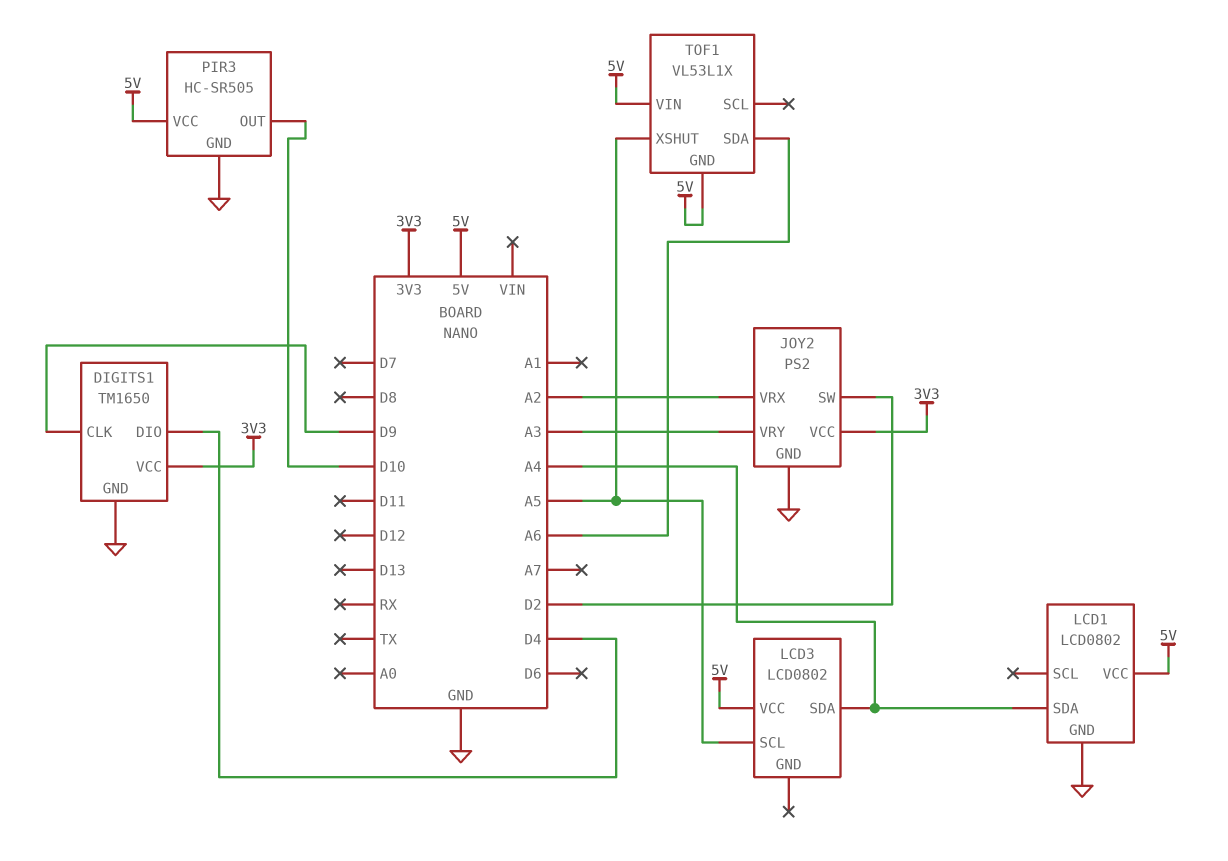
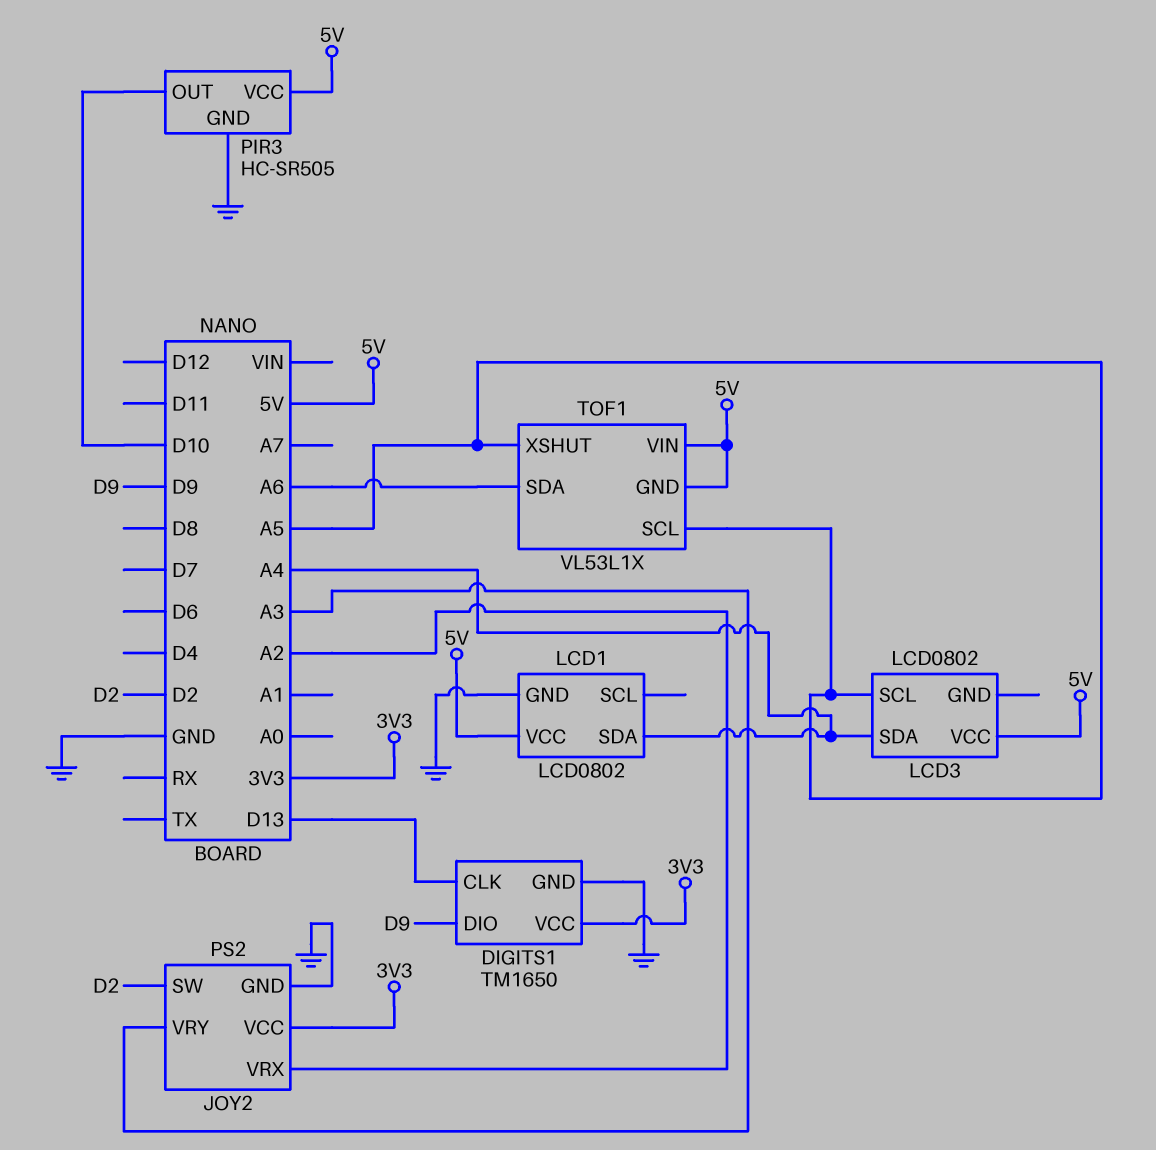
DIGITS1 pin CLK: D9 -> D13
DIGITS1 pin DIO: D4 -> D9
TOF1 pin SCL: none -> A5

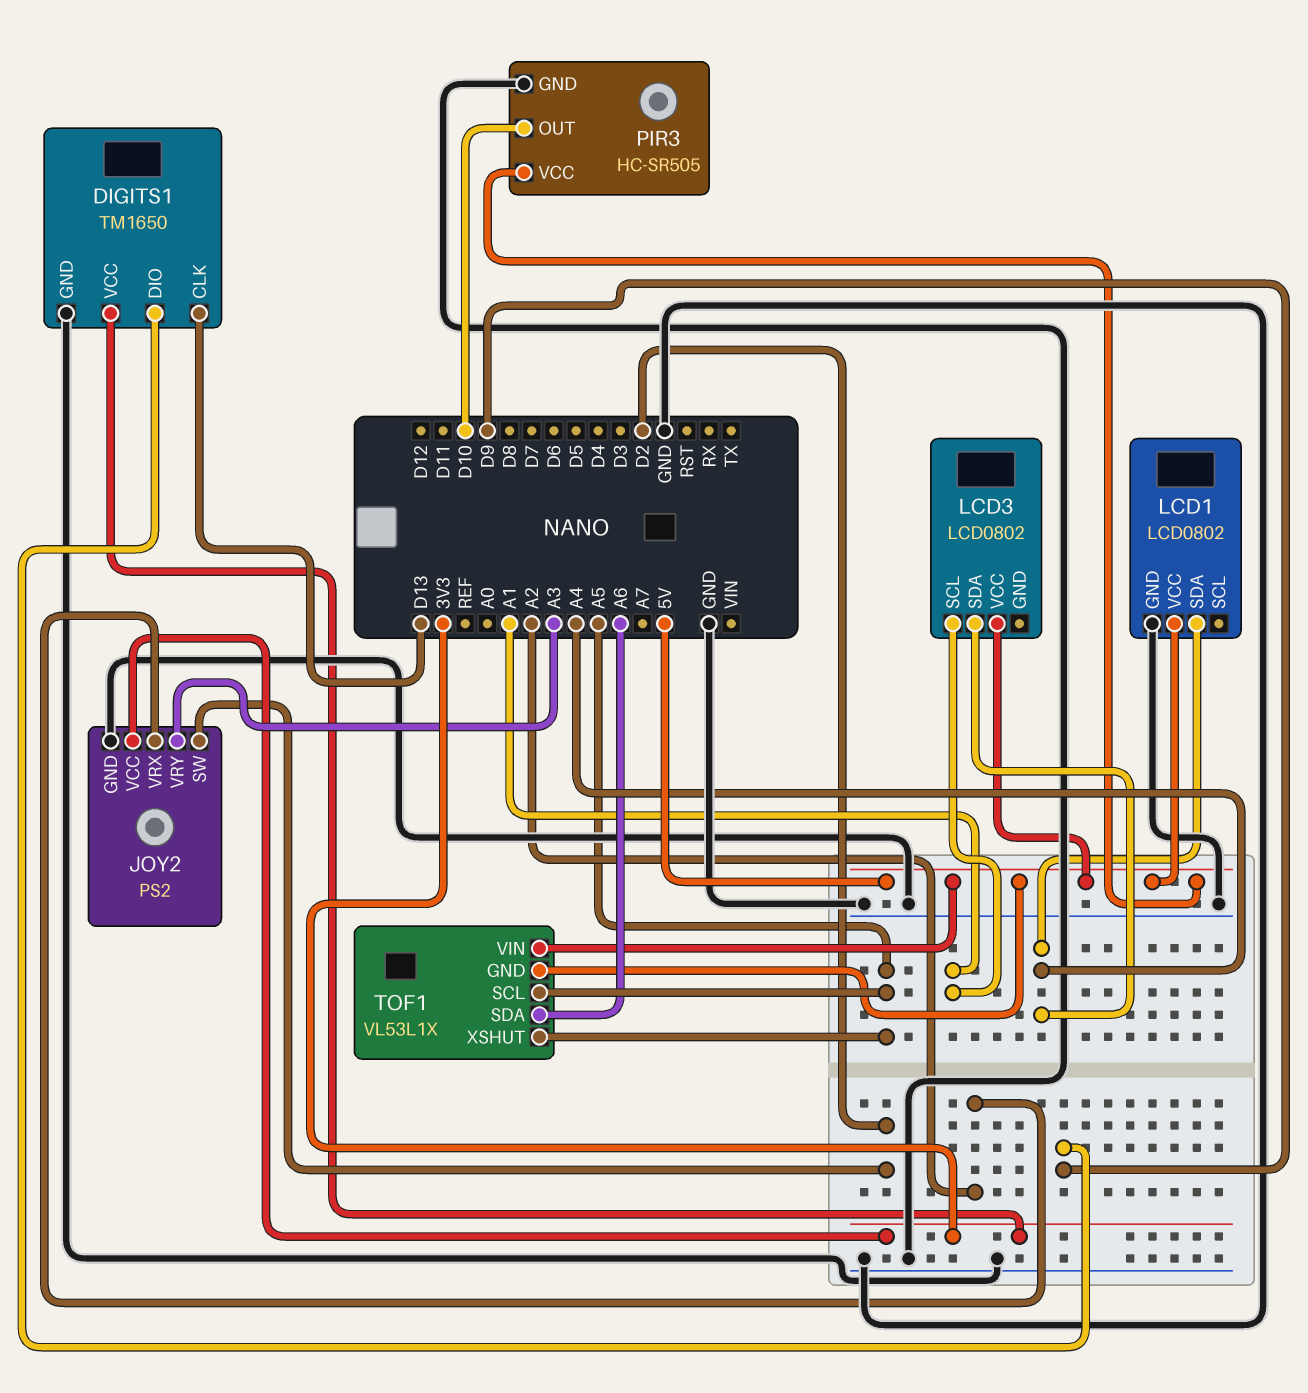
LCD3 pin SCL: A5 -> A1

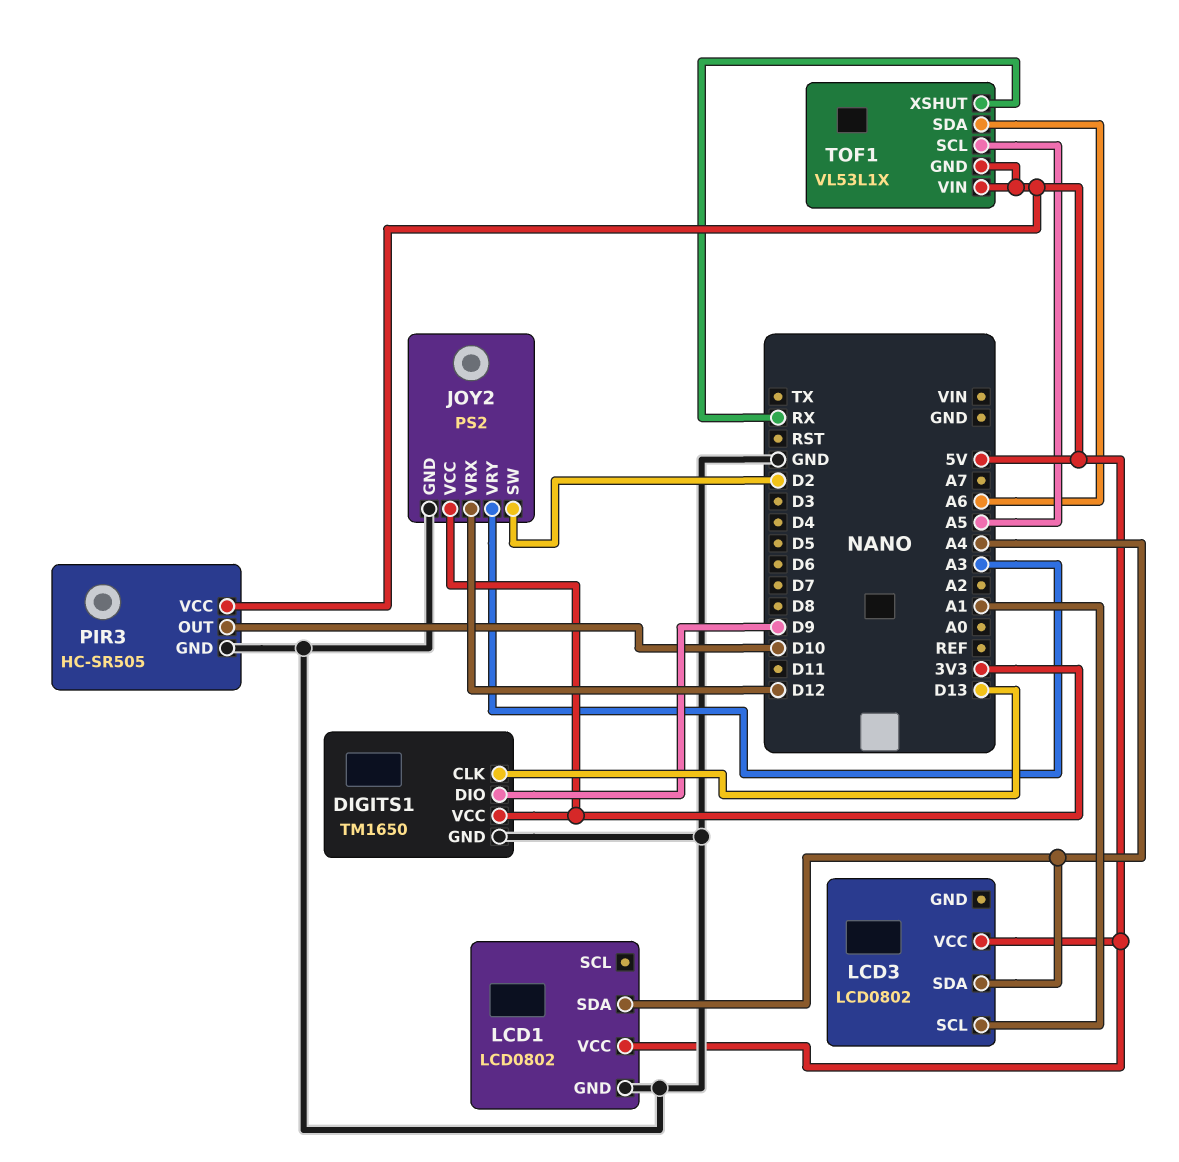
JOY2 pin VRX: A2 -> D12
TOF1 pin XSHUT: A5 -> RX

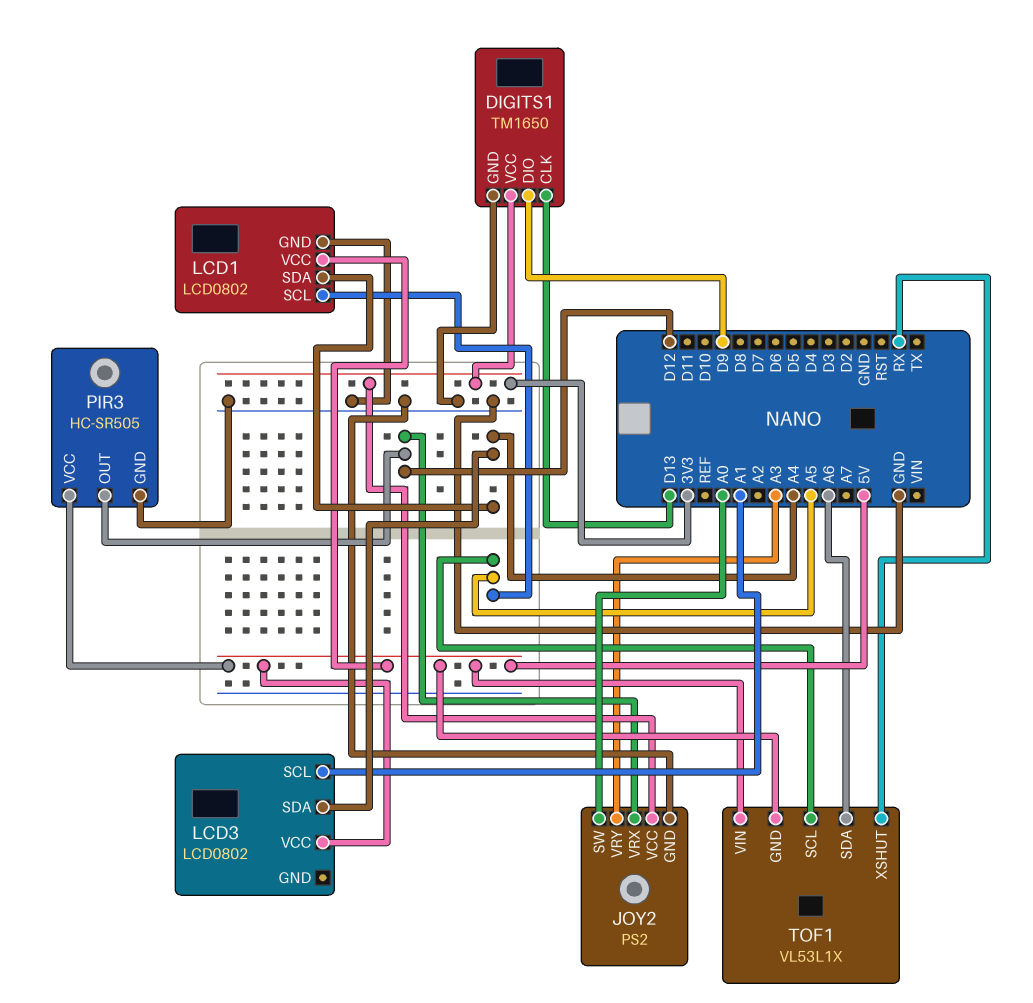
JOY2 pin SW: D2 -> A0
LCD1 pin SCL: none -> A5
PIR3 pin OUT: D10 -> D12

